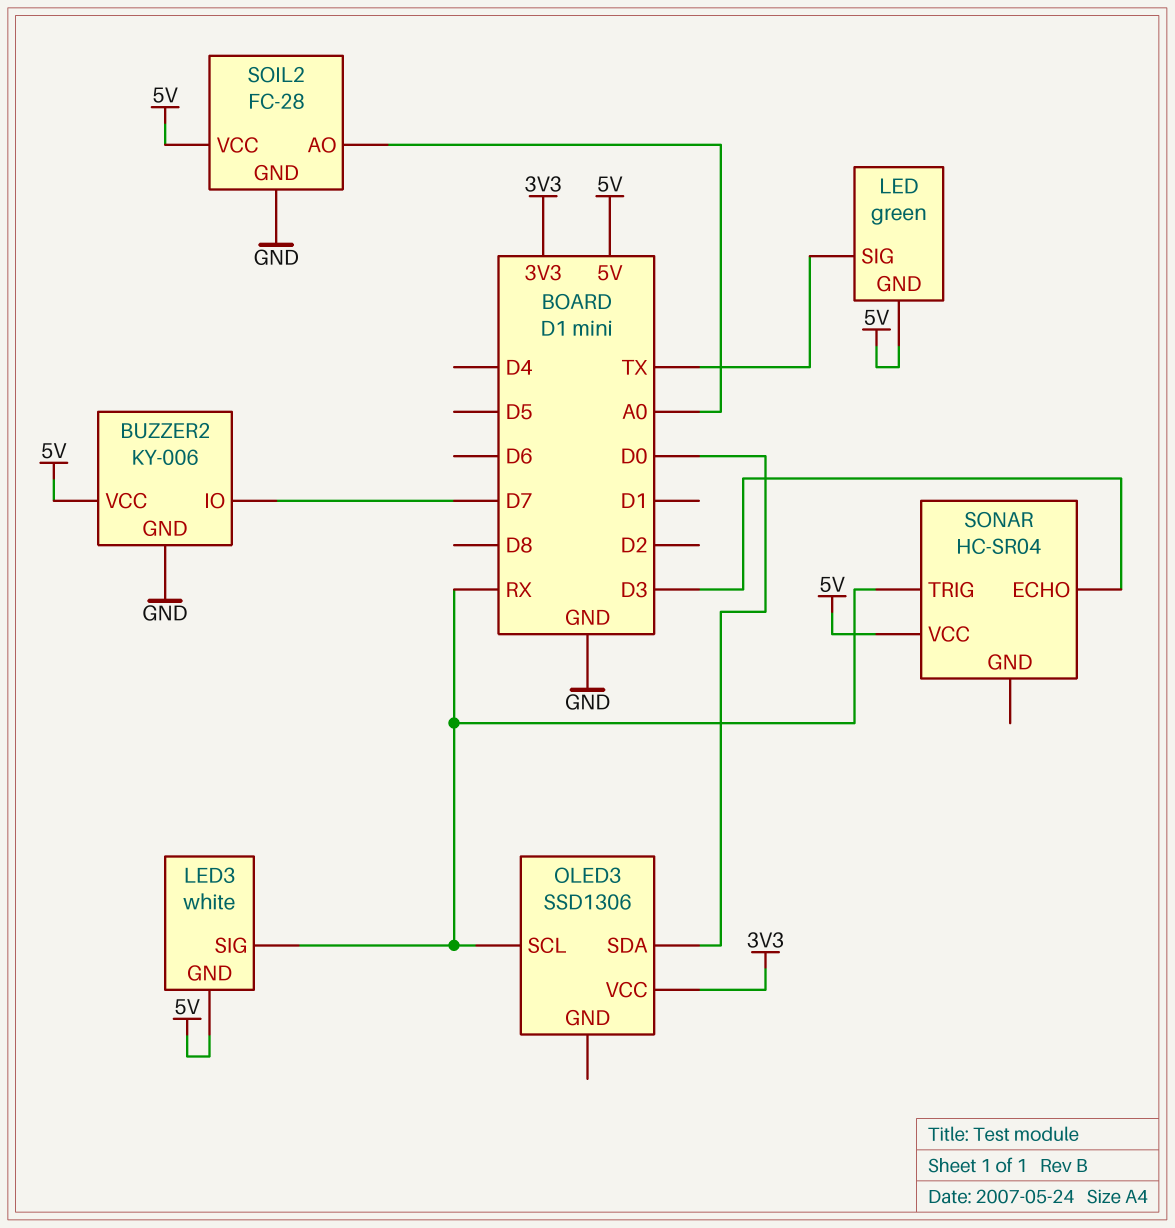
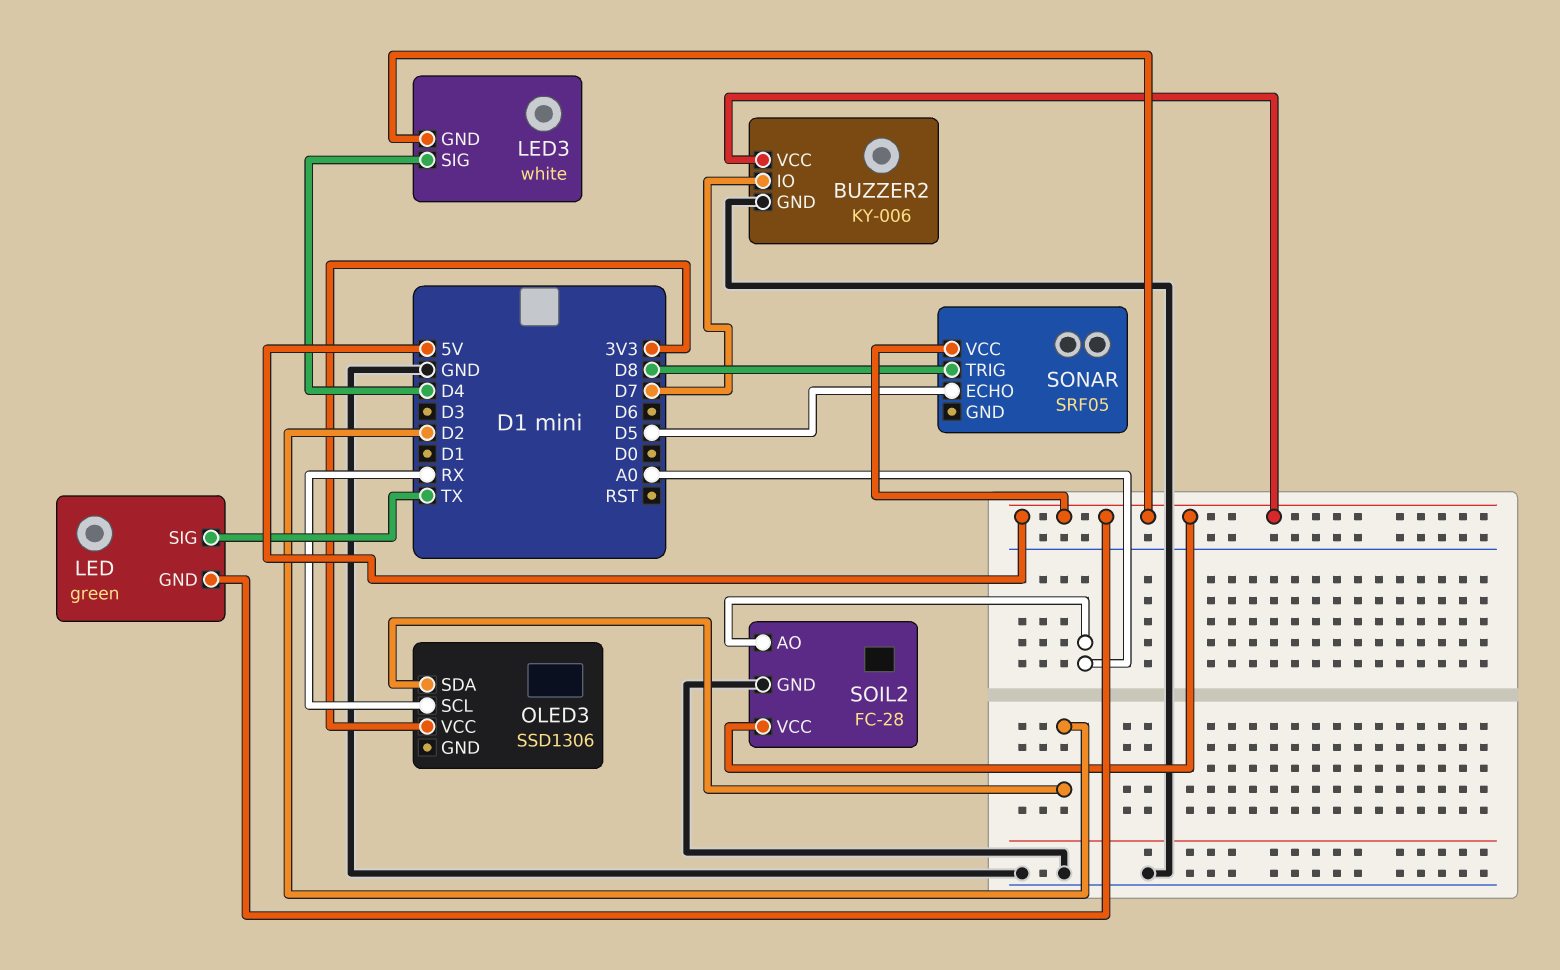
LED3 pin SIG: RX -> D4
OLED3 pin SDA: D0 -> D2
SONAR: HC-SR04 -> SRF05
SONAR pin ECHO: D3 -> D5
SONAR pin TRIG: RX -> D8

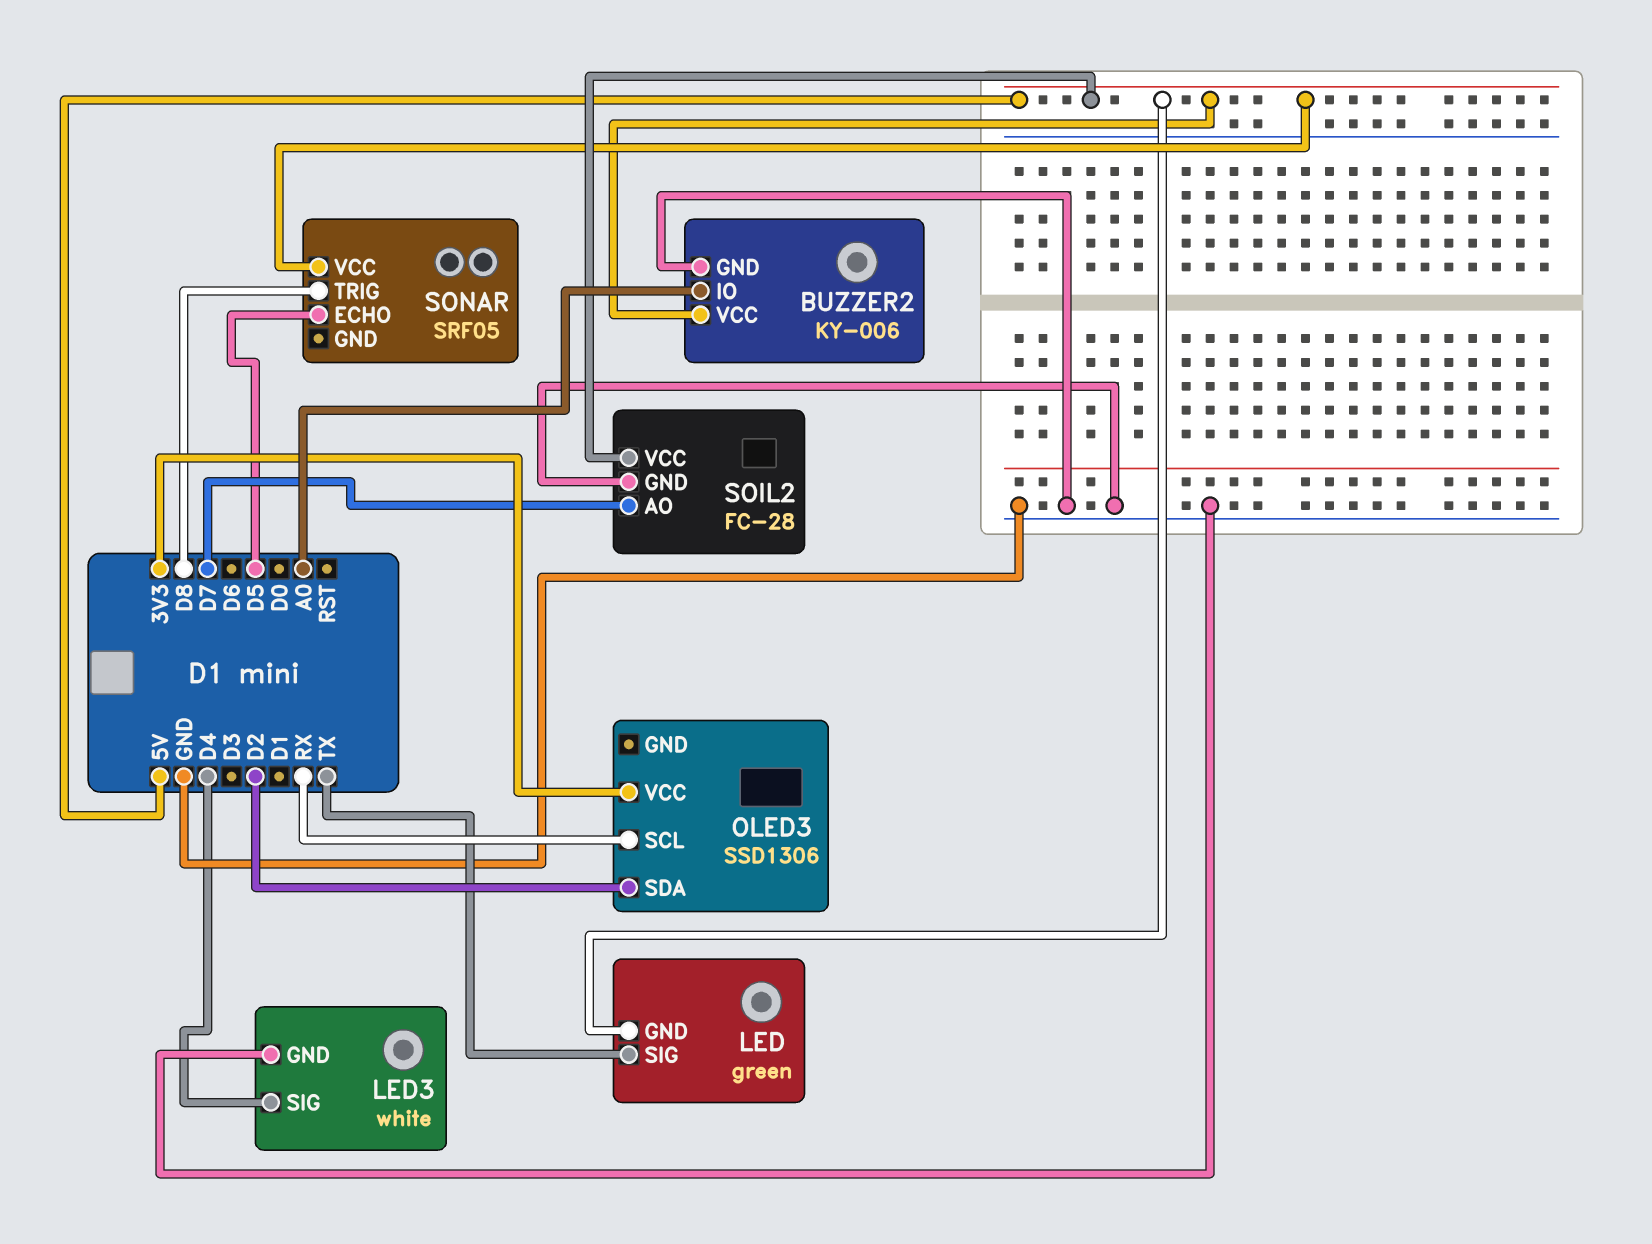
BUZZER2 pin IO: D7 -> A0
LED3 pin GND: 5V -> GND
SOIL2 pin AO: A0 -> D7

